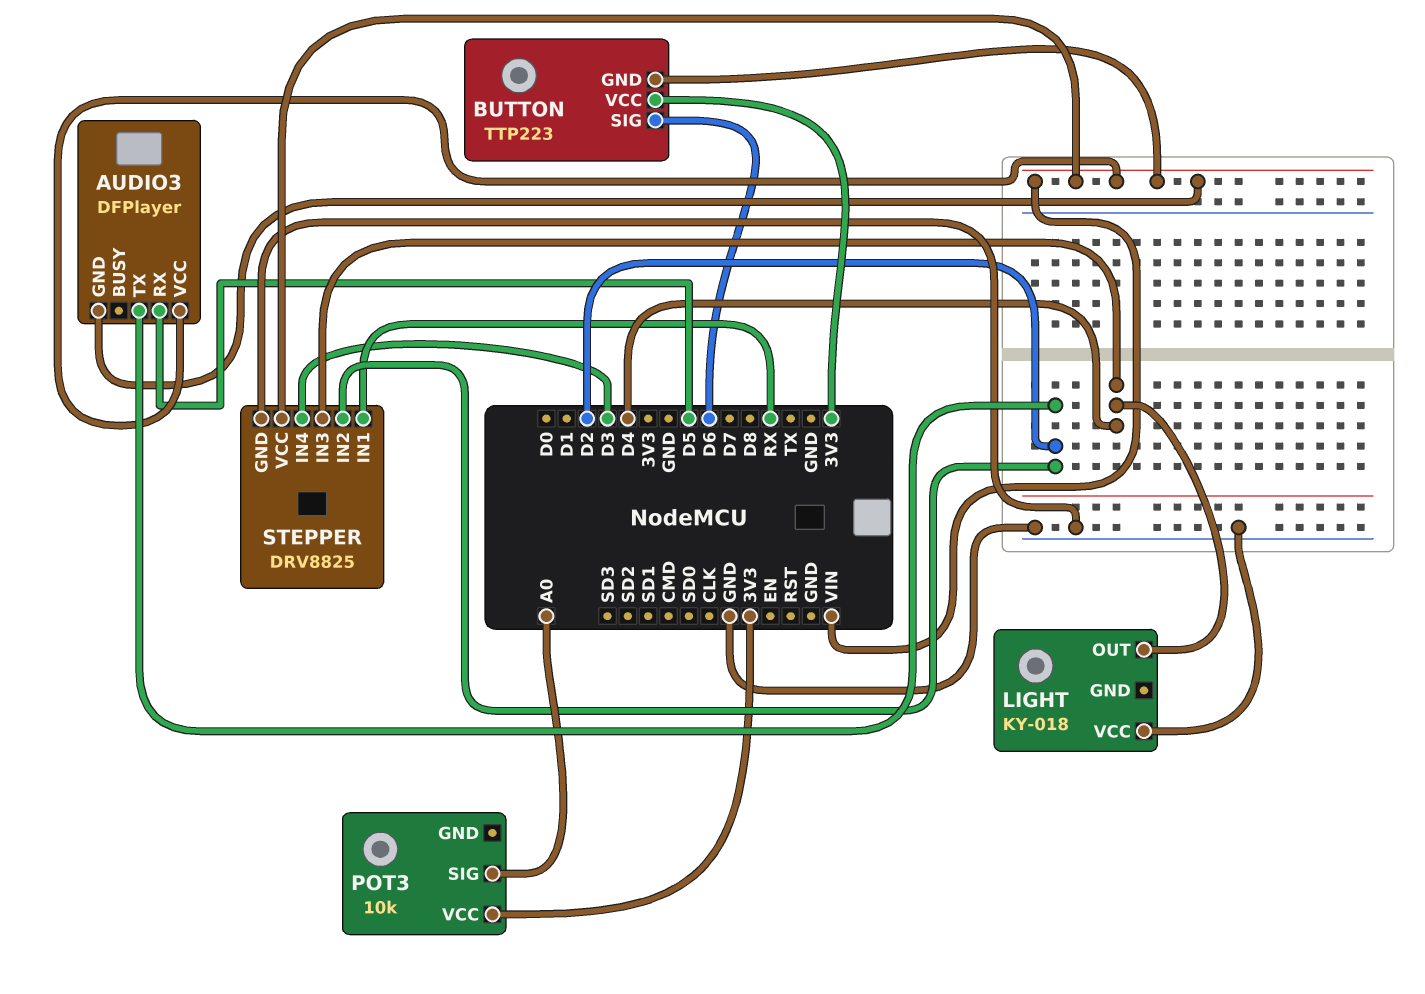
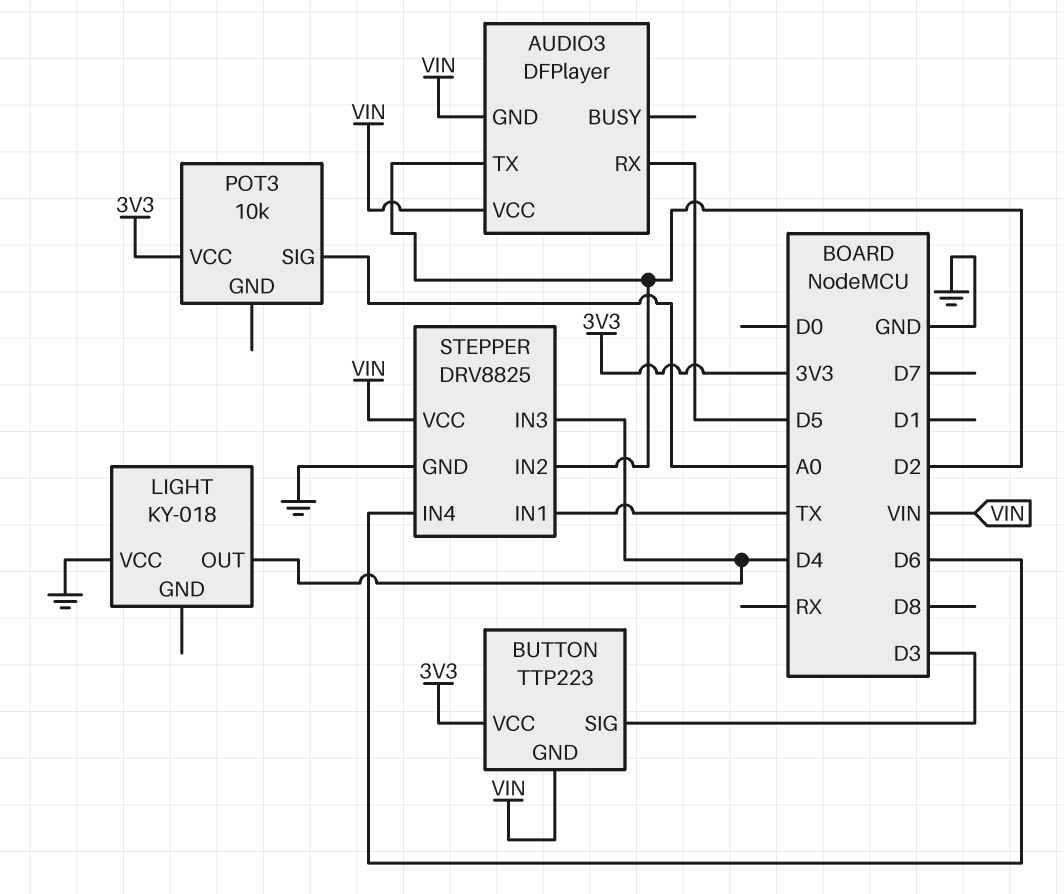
BUTTON pin SIG: D6 -> D3
STEPPER pin IN1: RX -> TX
STEPPER pin IN4: D3 -> D6

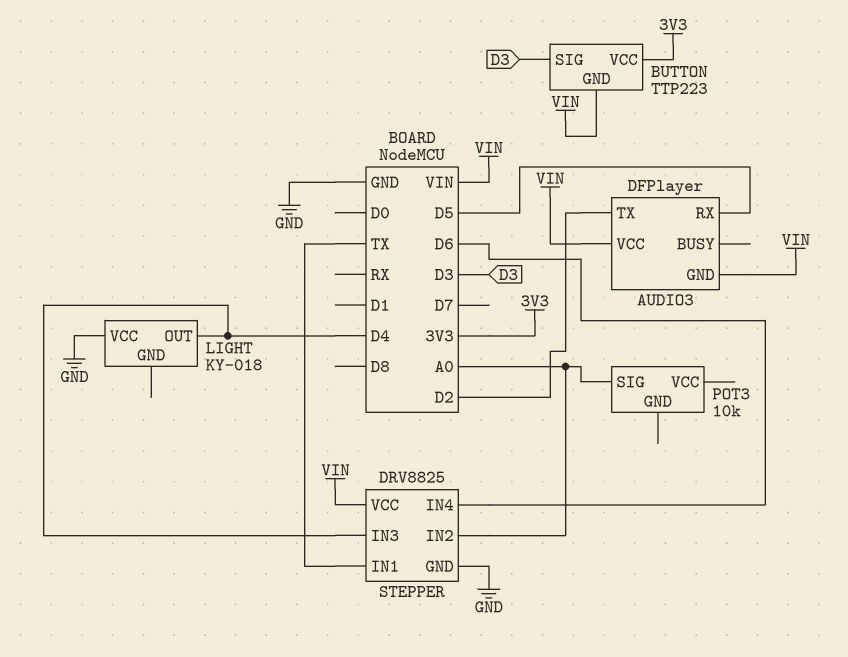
POT3 pin VCC: 3V3 -> none
STEPPER pin IN2: D2 -> A0

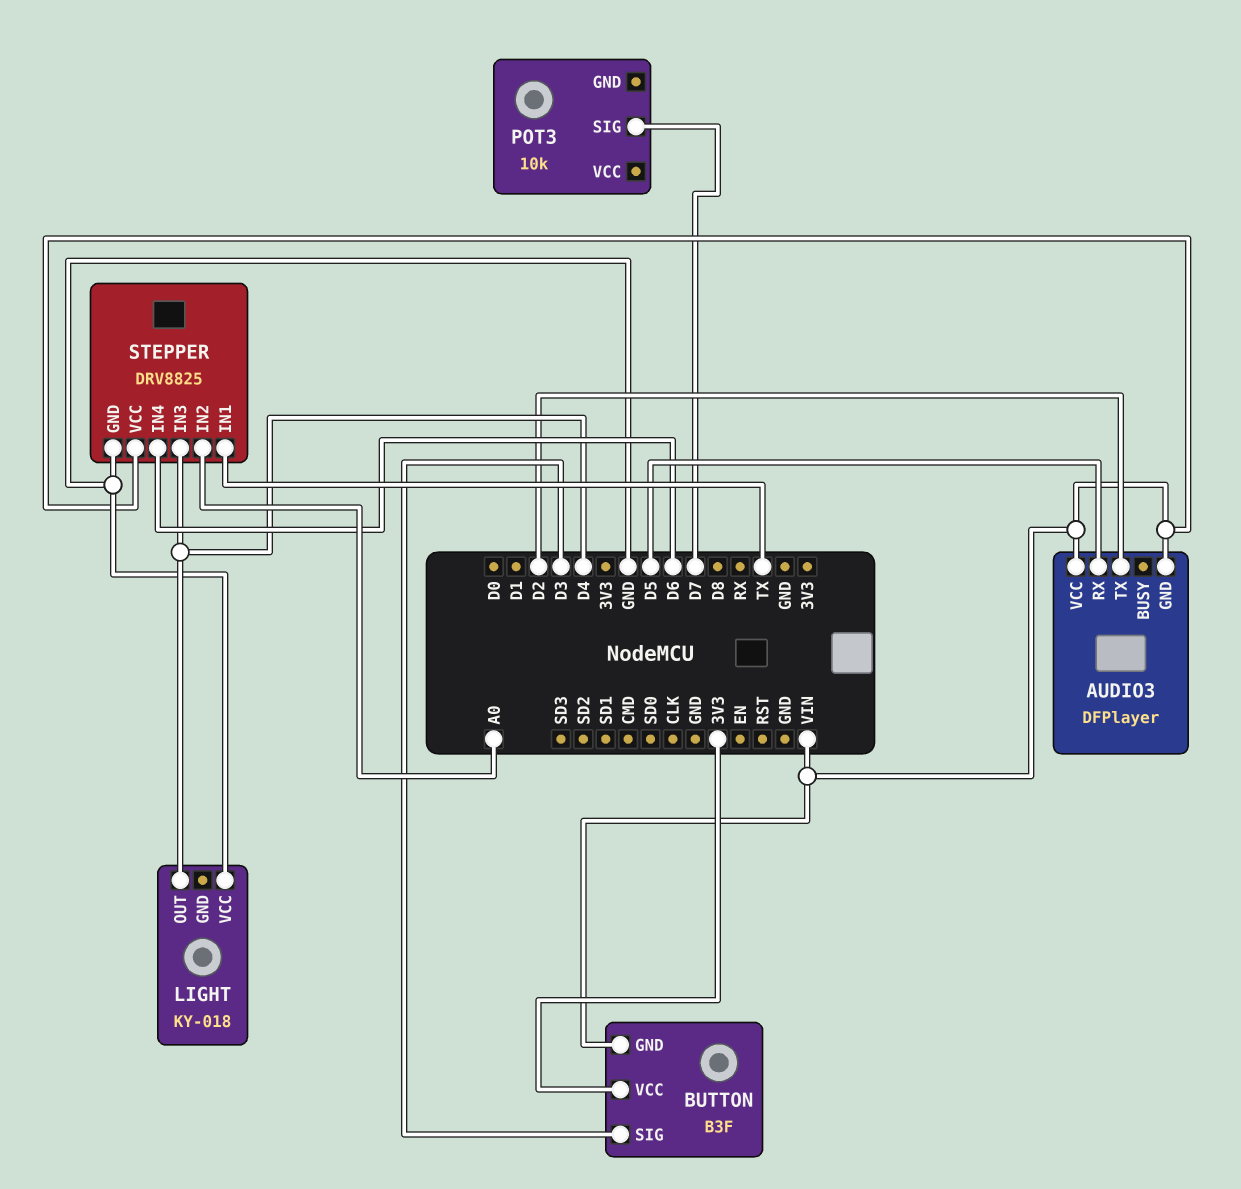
BUTTON: TTP223 -> B3F
POT3 pin SIG: A0 -> D7

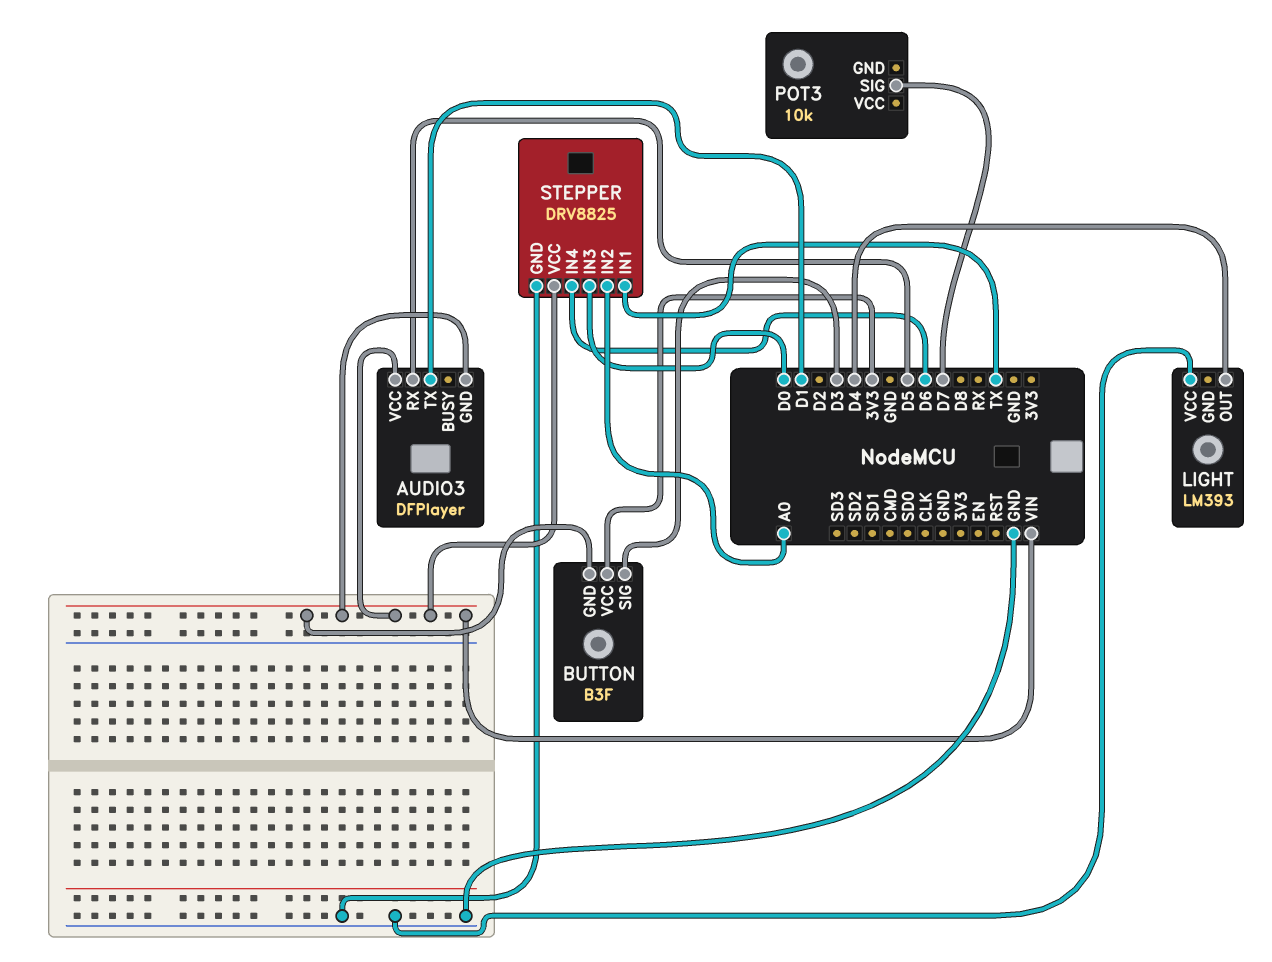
AUDIO3 pin TX: D2 -> D1
LIGHT: KY-018 -> LM393
STEPPER pin IN3: D4 -> D0

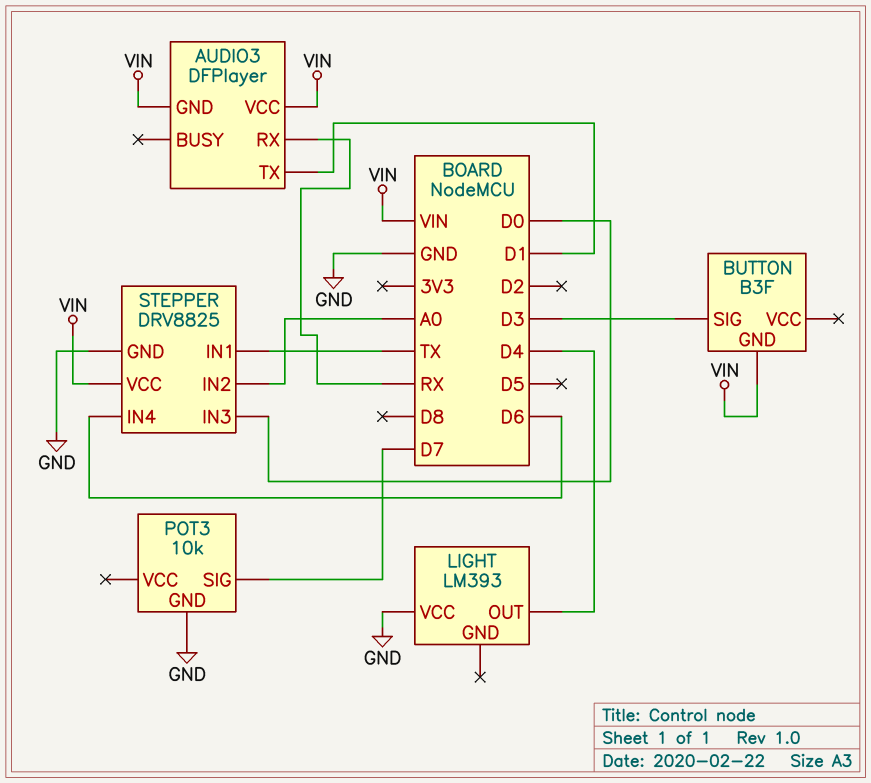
AUDIO3 pin RX: D5 -> RX
BUTTON pin VCC: 3V3 -> none
POT3 pin GND: none -> GND

